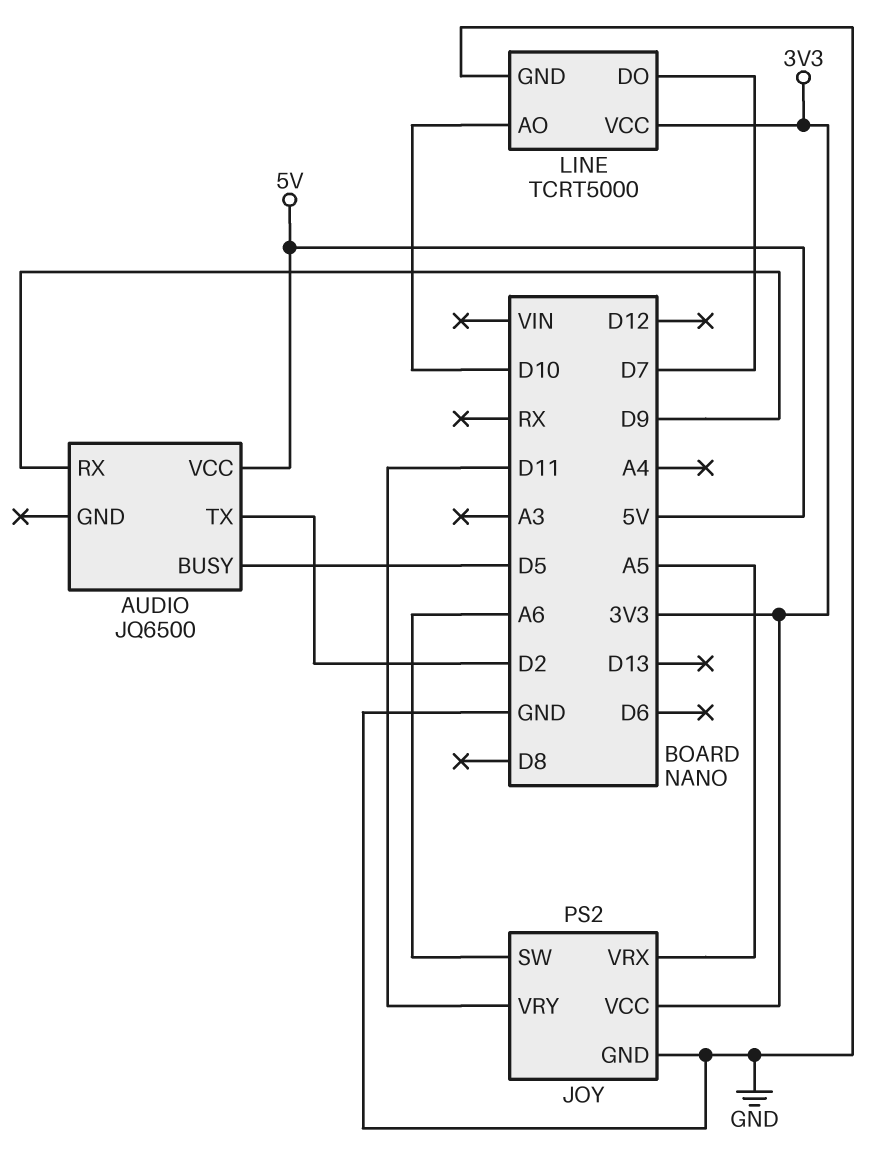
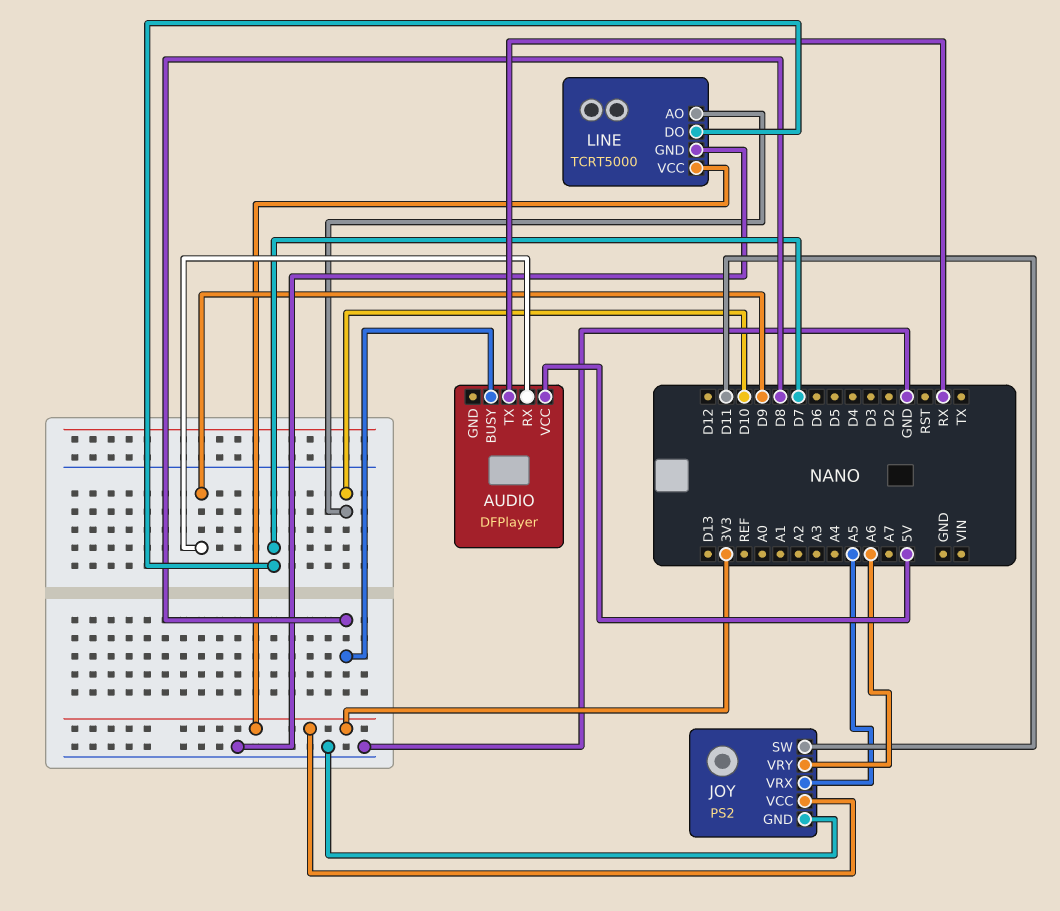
AUDIO: JQ6500 -> DFPlayer
AUDIO pin BUSY: D5 -> D8
AUDIO pin TX: D2 -> RX
JOY pin SW: A6 -> D11
JOY pin VRY: D11 -> A6

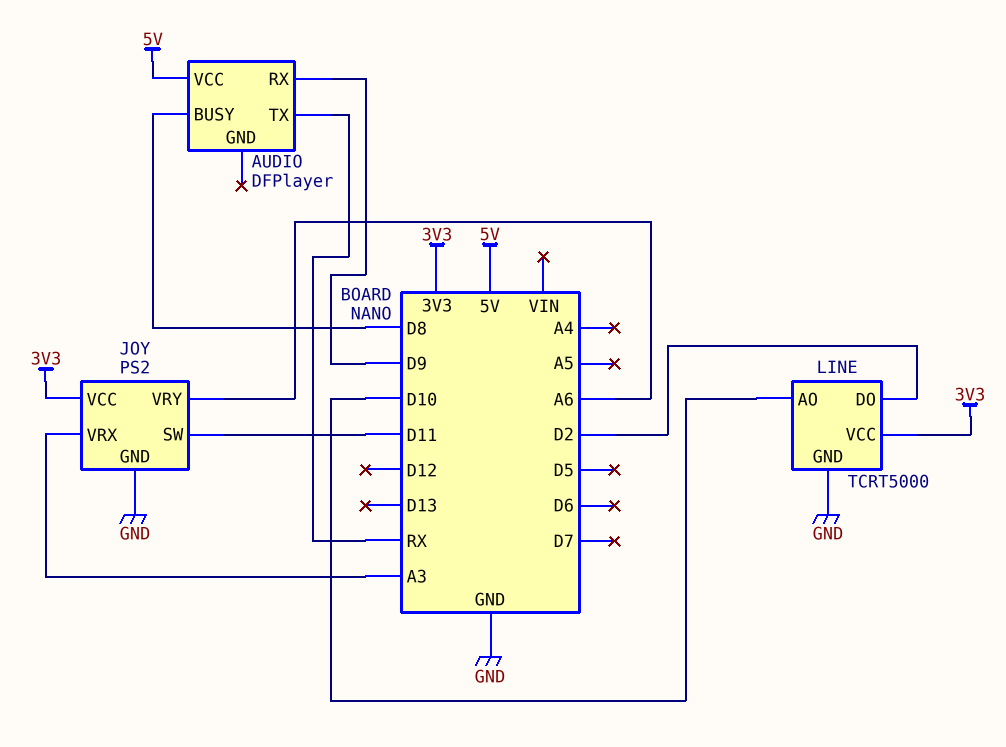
JOY pin VRX: A5 -> A3
LINE pin DO: D7 -> D2

